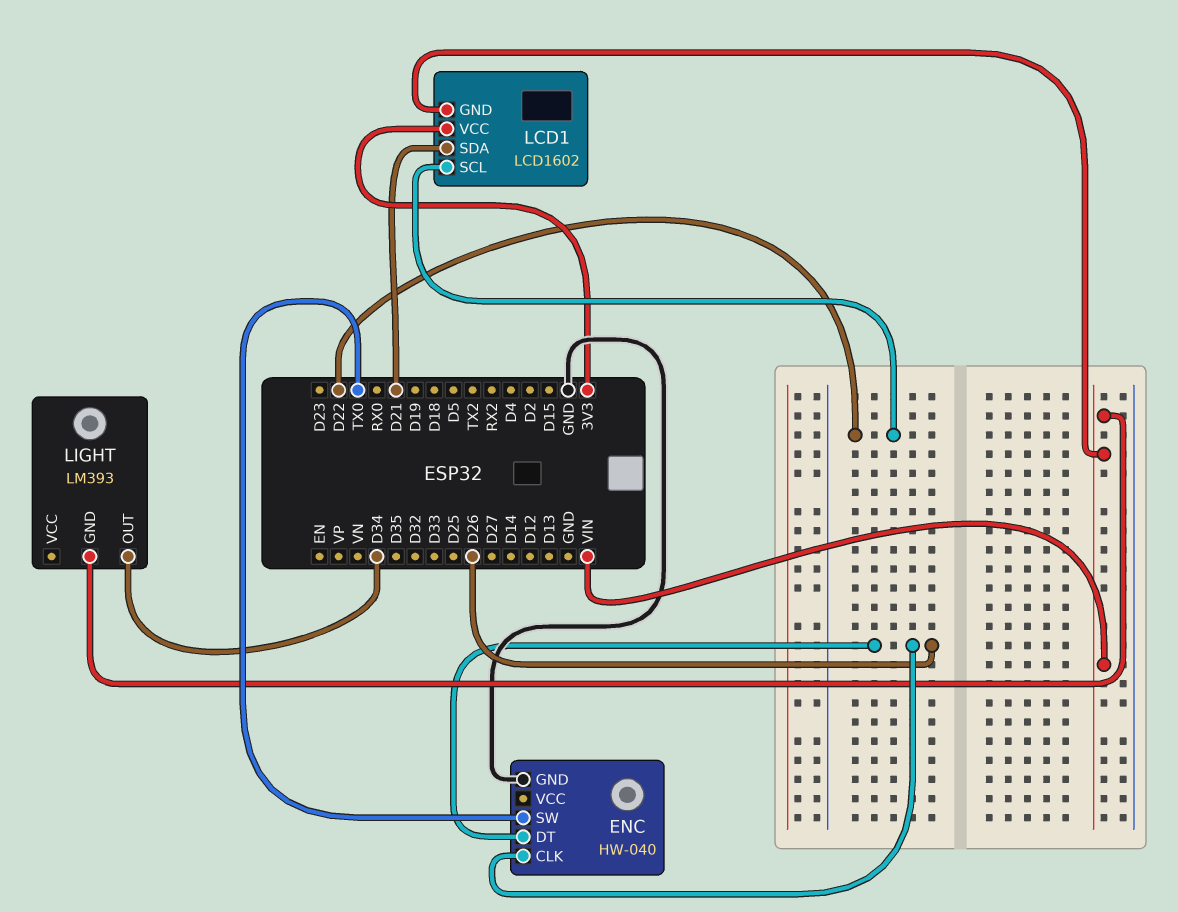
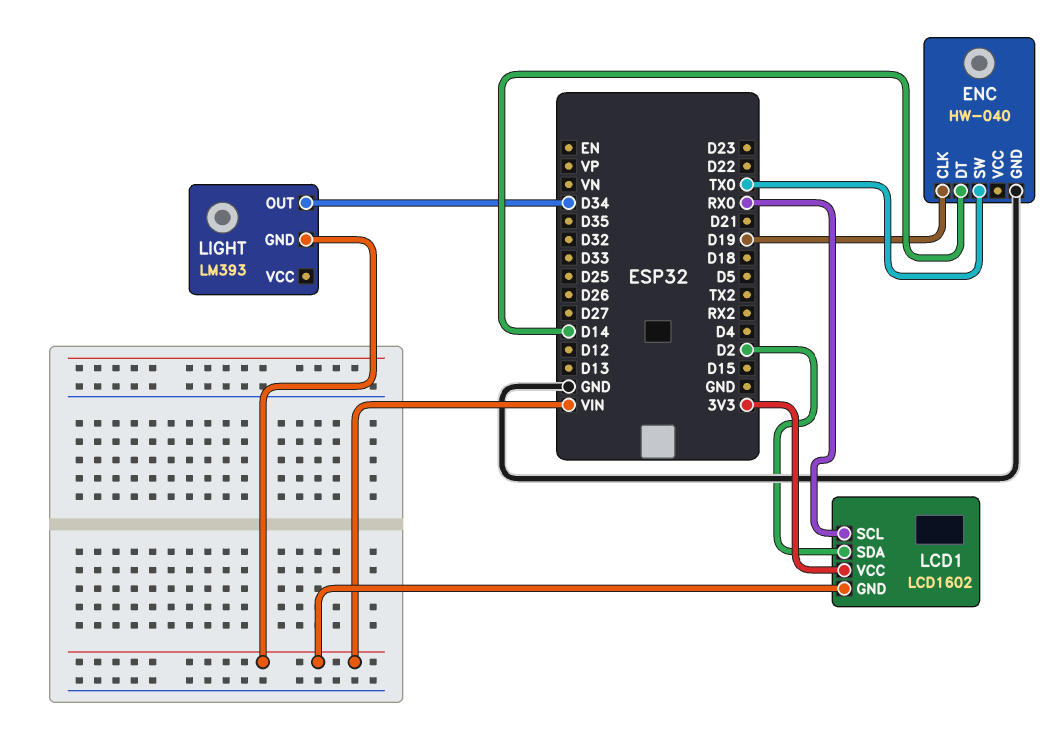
ENC pin CLK: D26 -> D19
ENC pin DT: D26 -> D14
LCD1 pin SCL: D22 -> RX0
LCD1 pin SDA: D21 -> D2

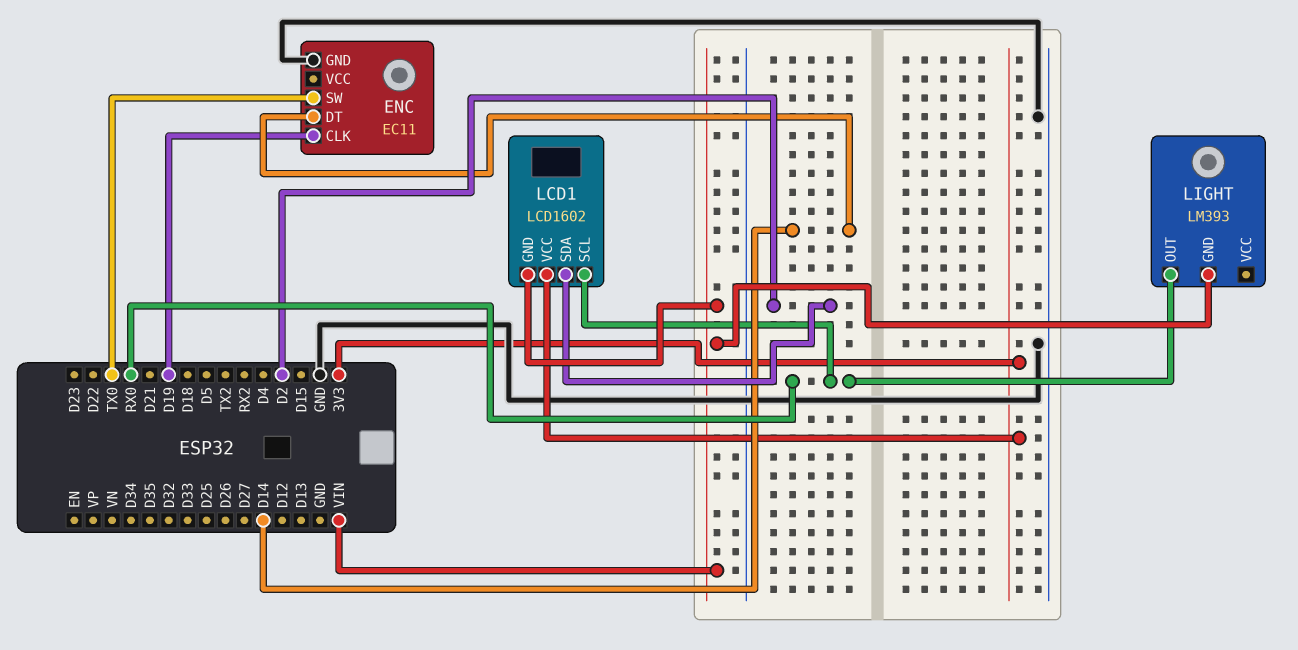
ENC: HW-040 -> EC11
LIGHT pin OUT: D34 -> RX0

